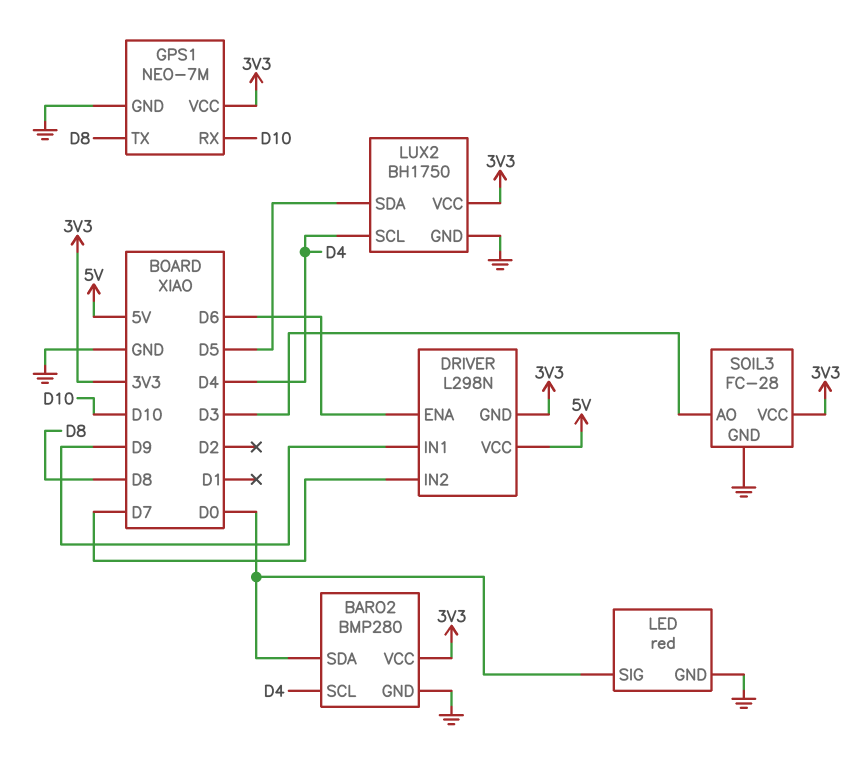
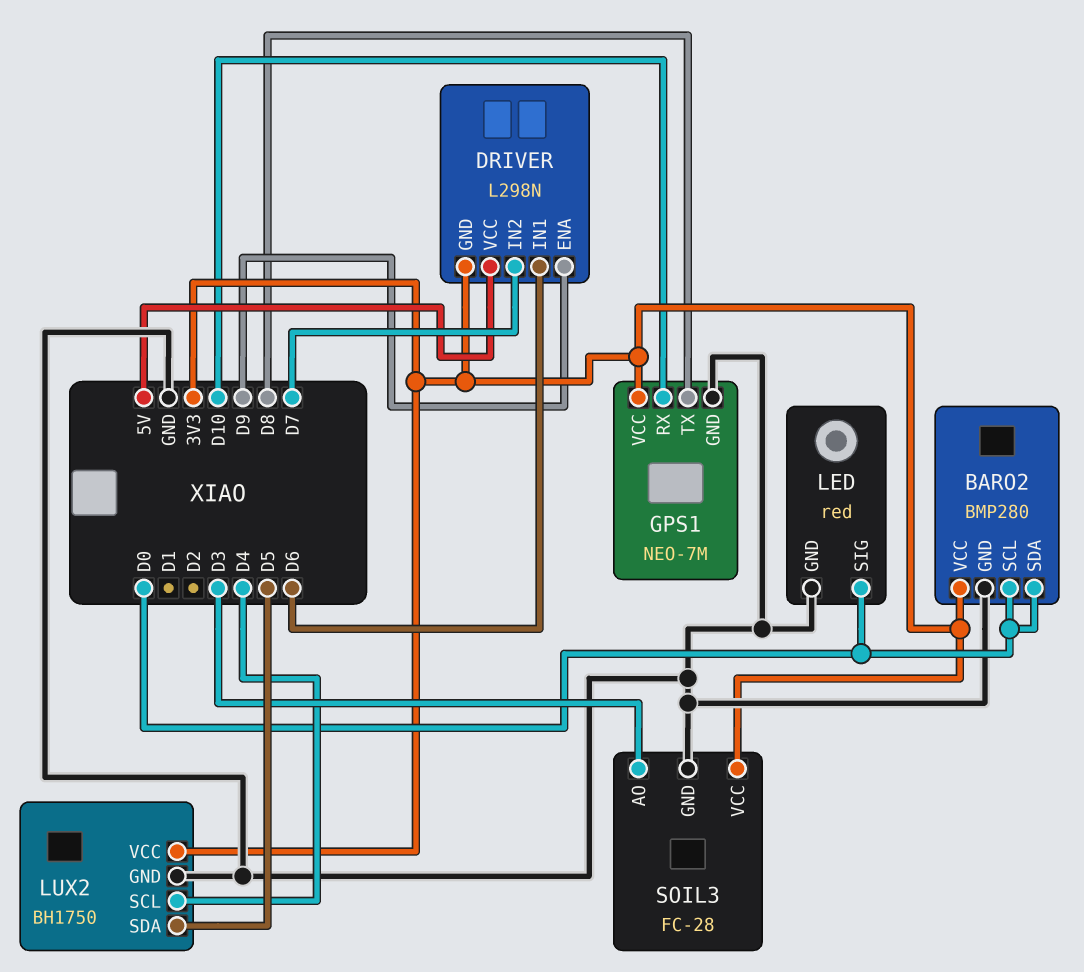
BARO2 pin SCL: D4 -> D0
DRIVER pin ENA: D6 -> D9
DRIVER pin IN1: D9 -> D6

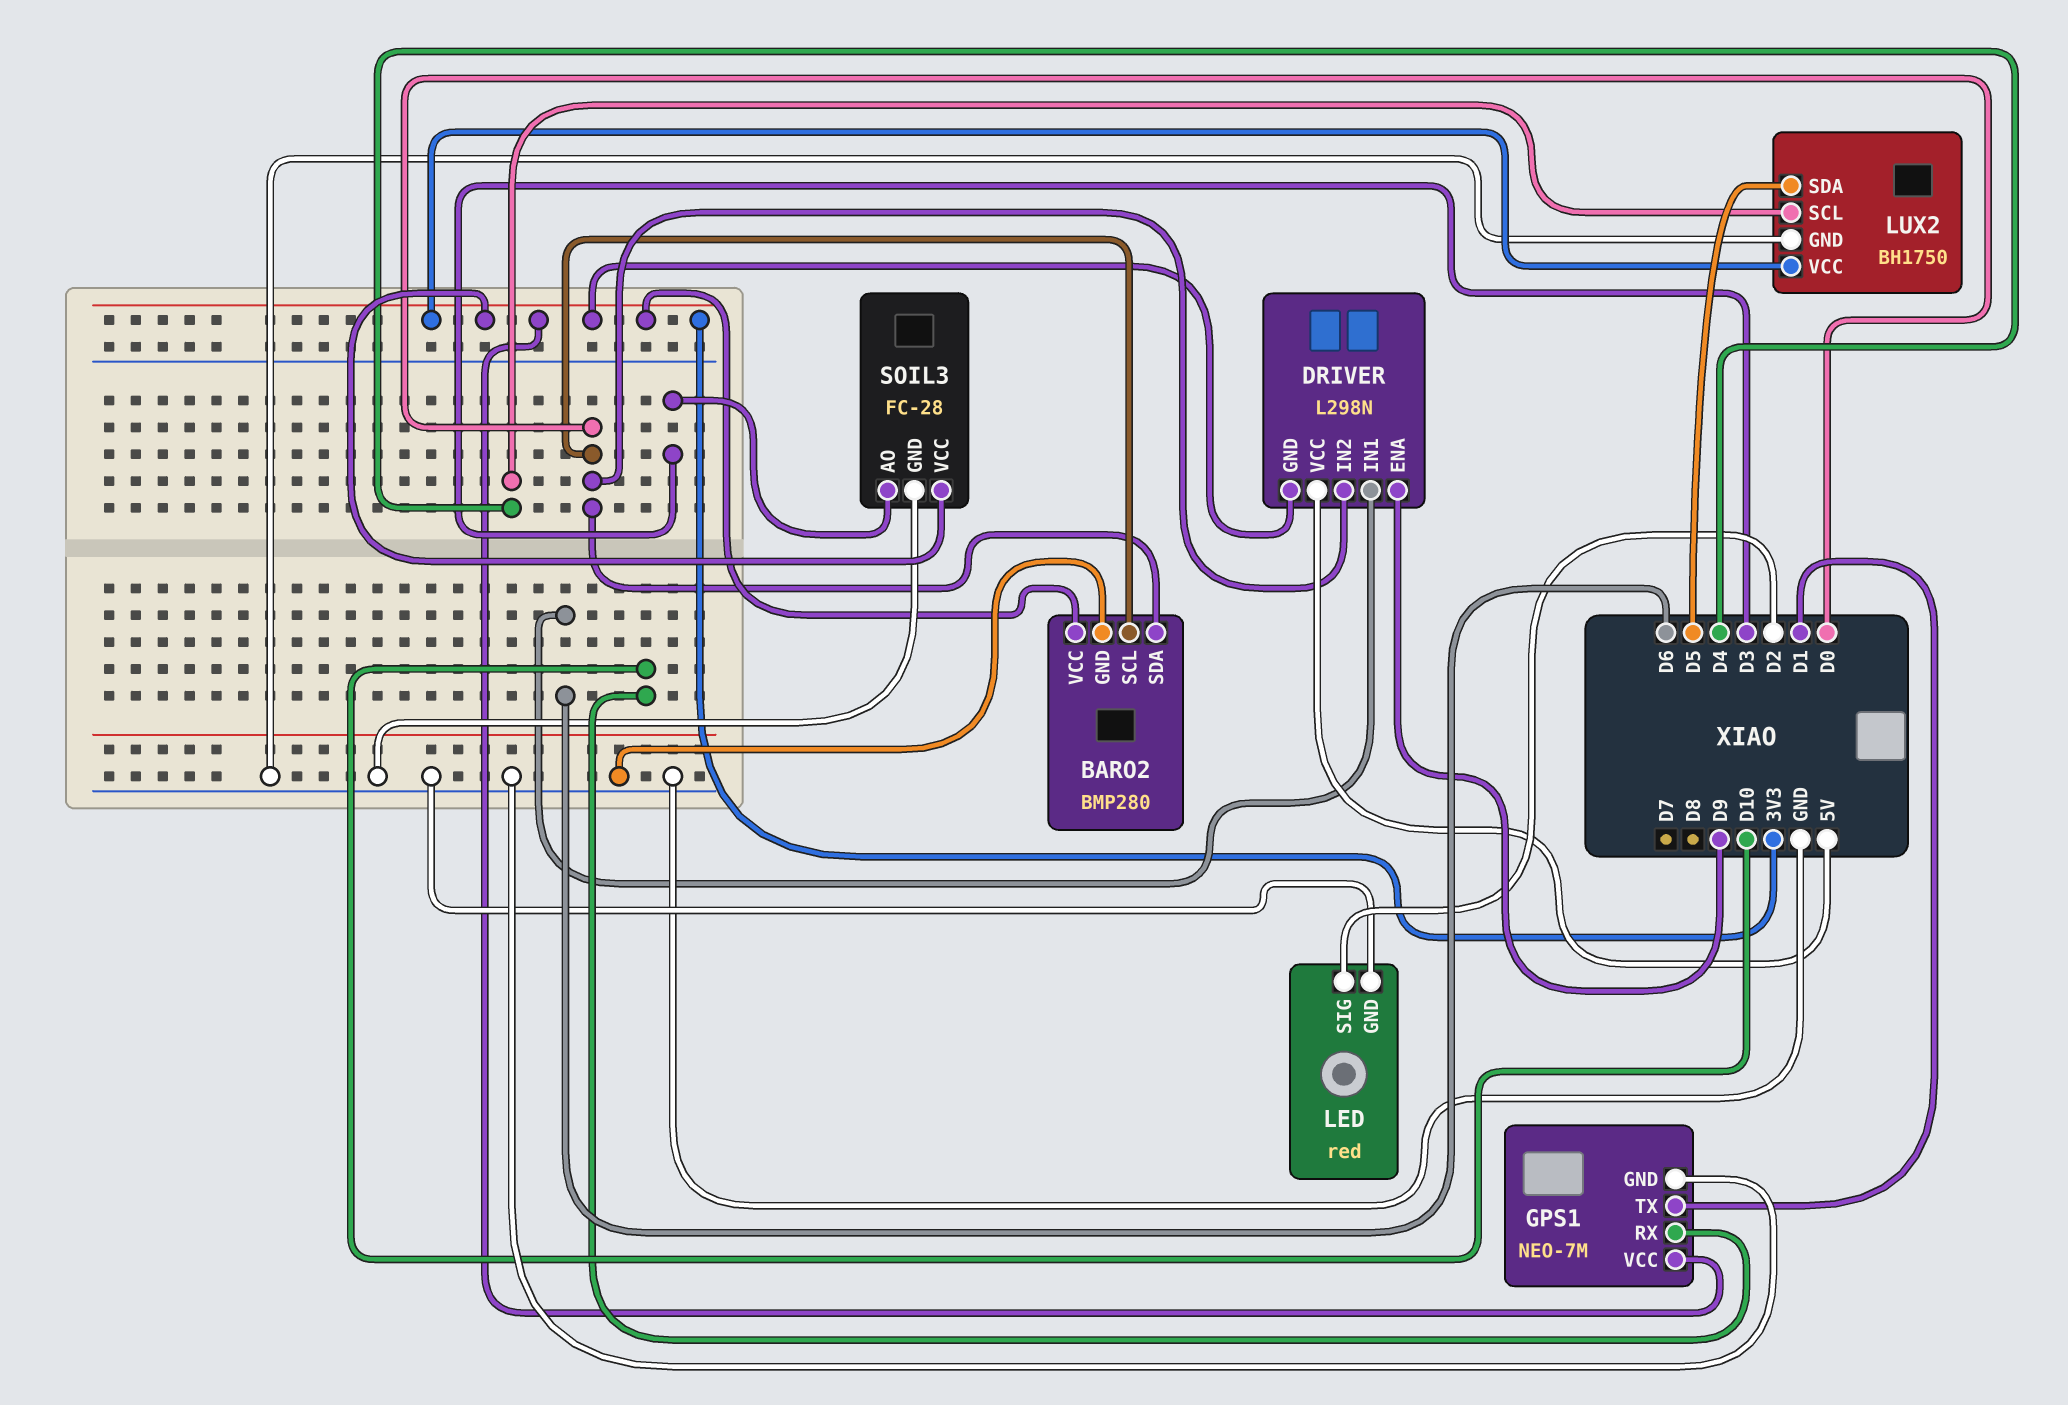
DRIVER pin IN2: D7 -> D0
GPS1 pin TX: D8 -> D1
LED pin SIG: D0 -> D2

